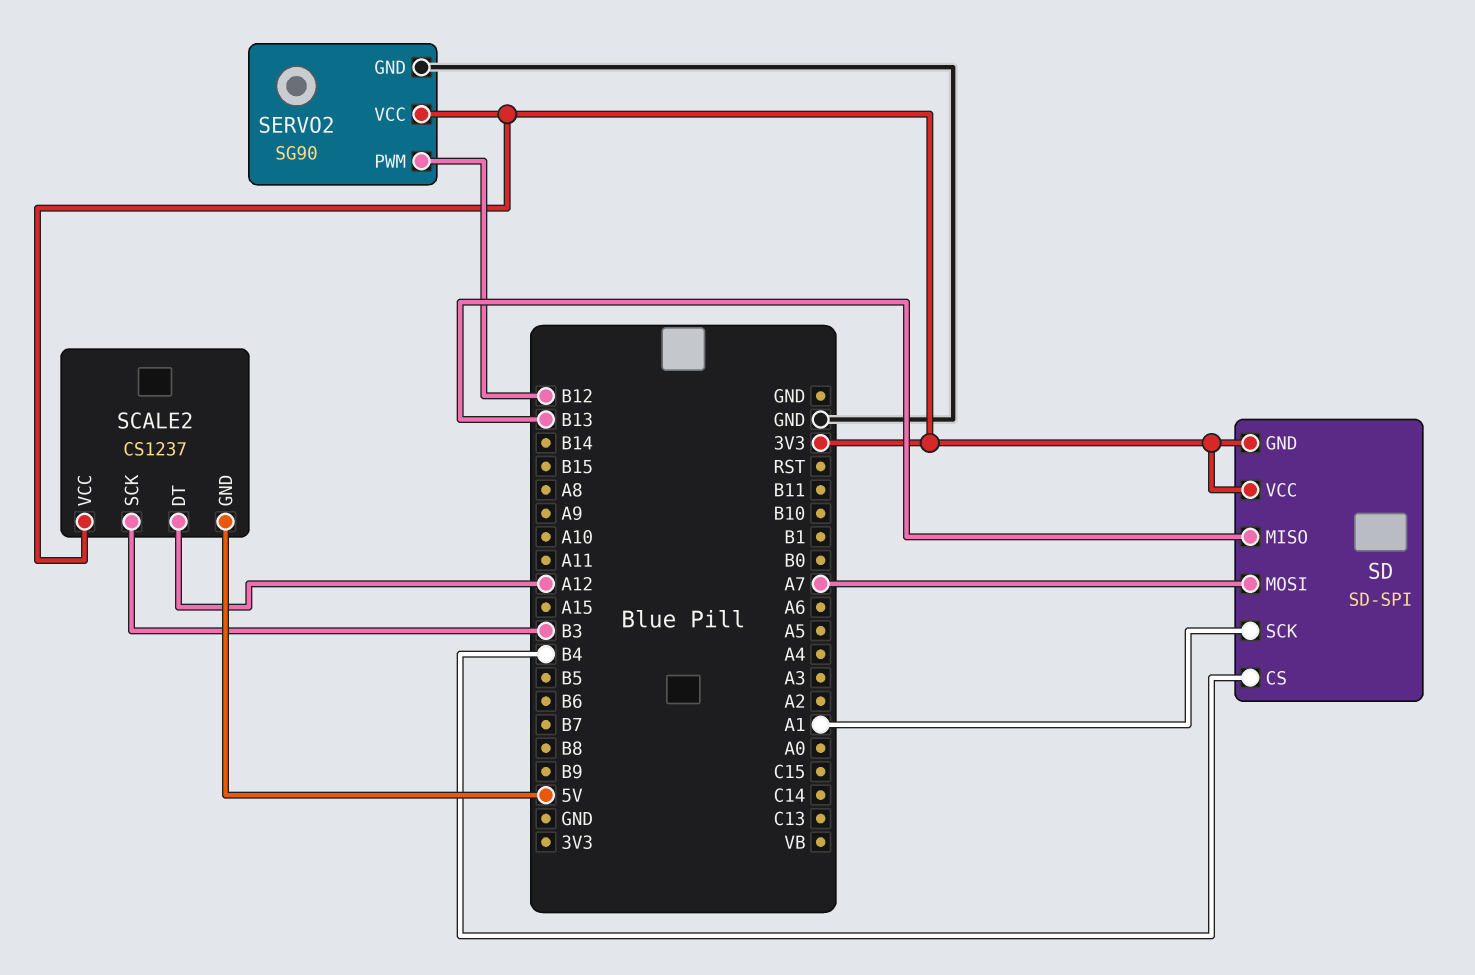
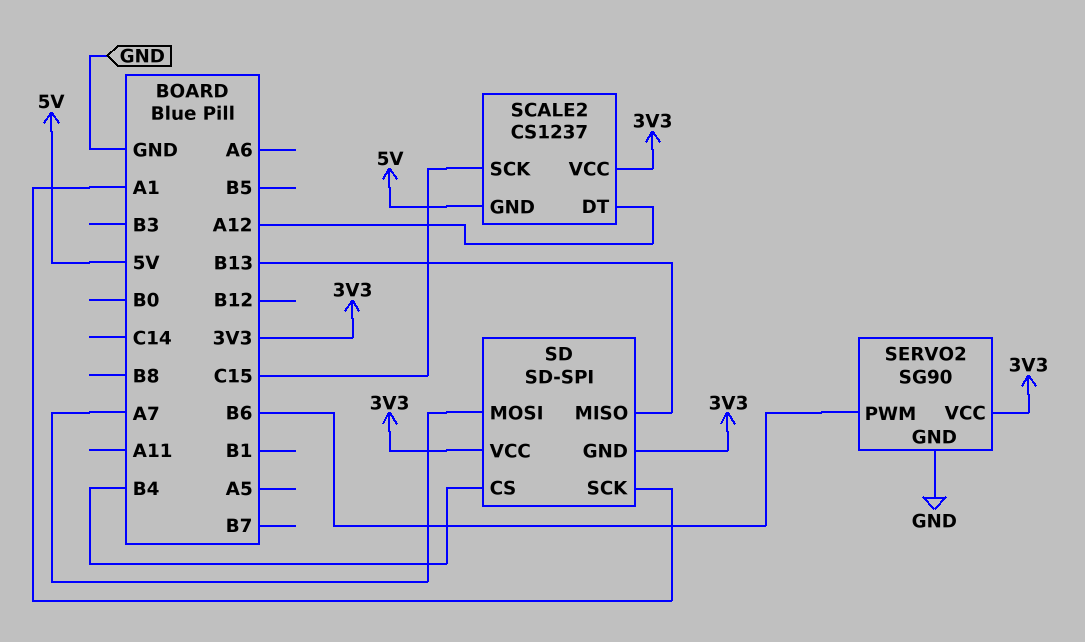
SCALE2 pin SCK: B3 -> C15
SERVO2 pin PWM: B12 -> B6

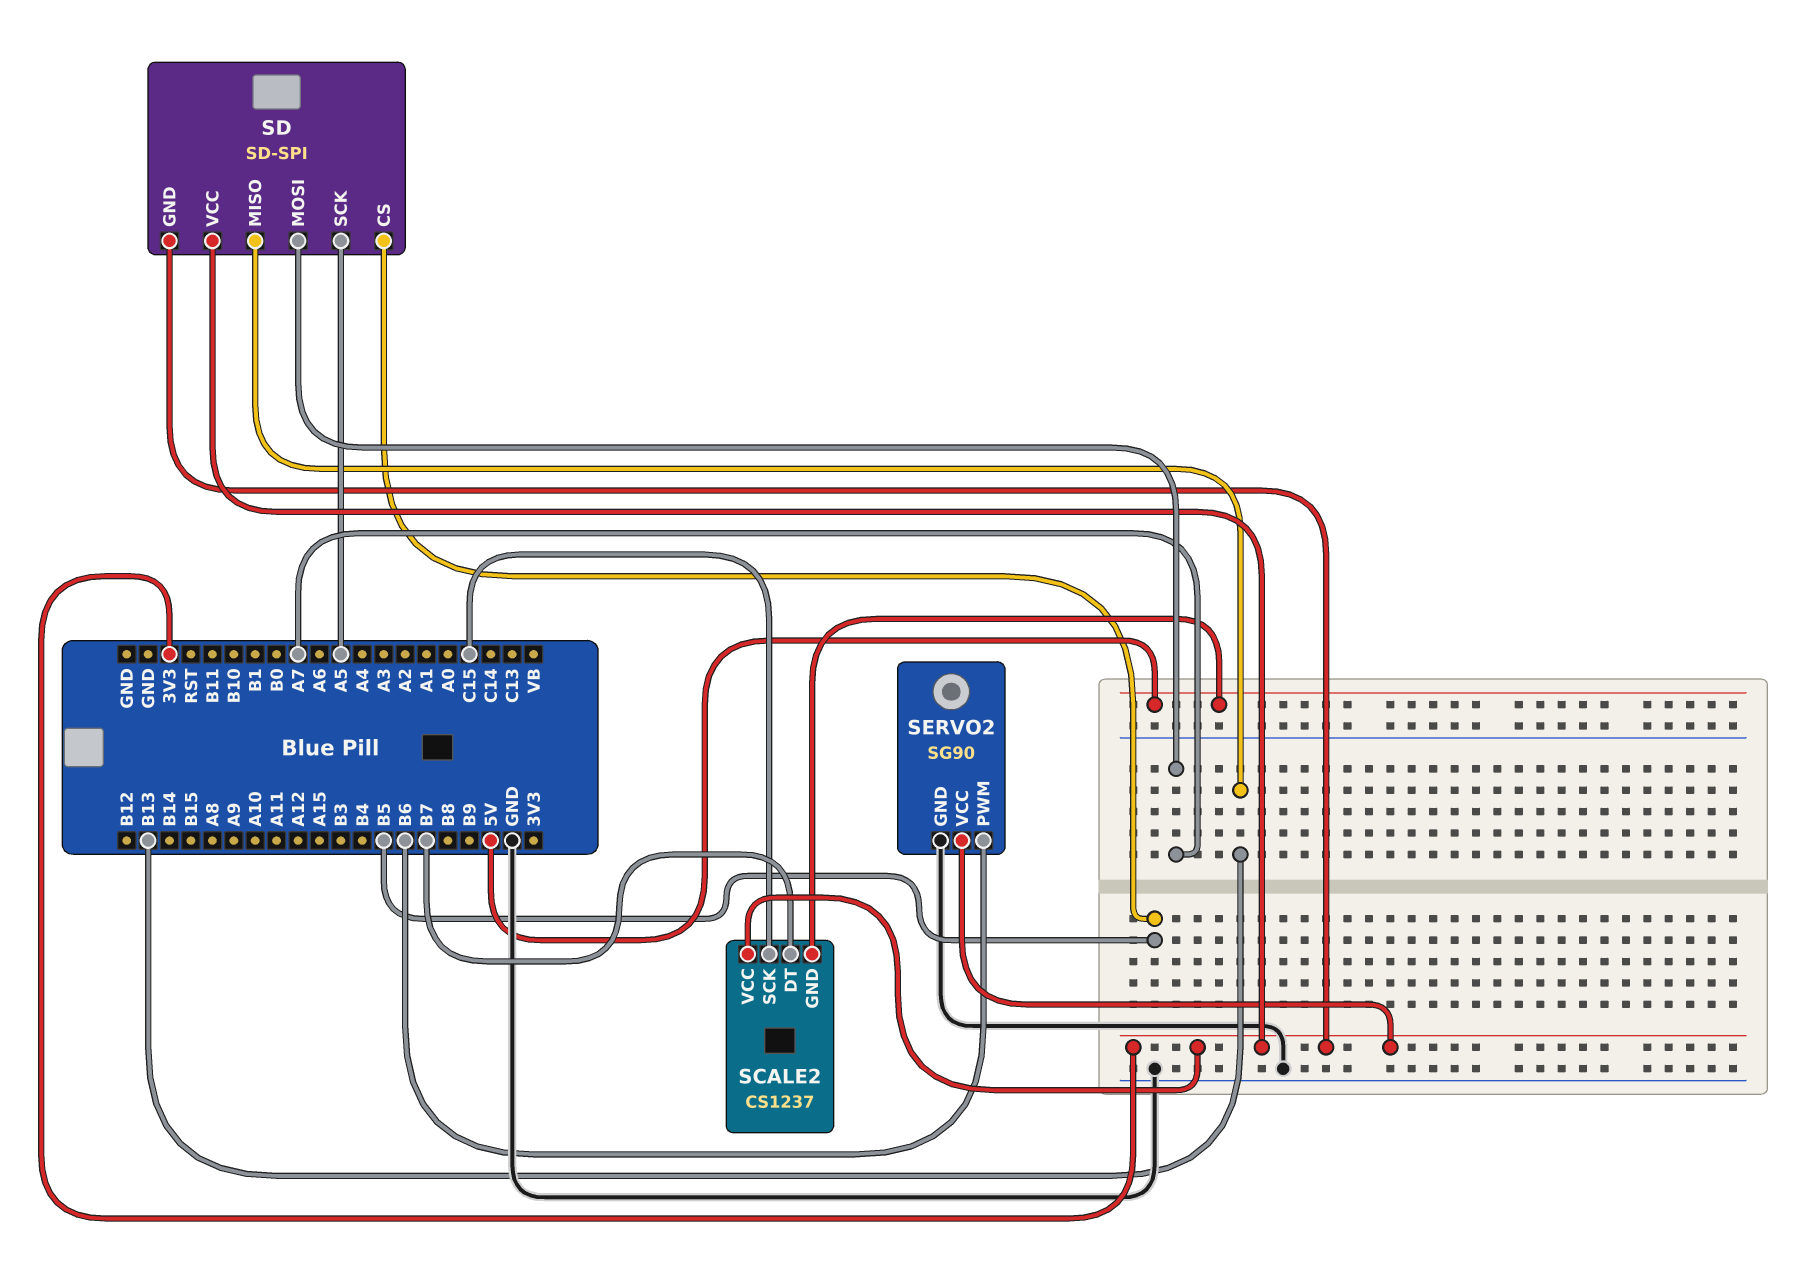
SCALE2 pin DT: A12 -> B7
SD pin CS: B4 -> B5
SD pin SCK: A1 -> A5

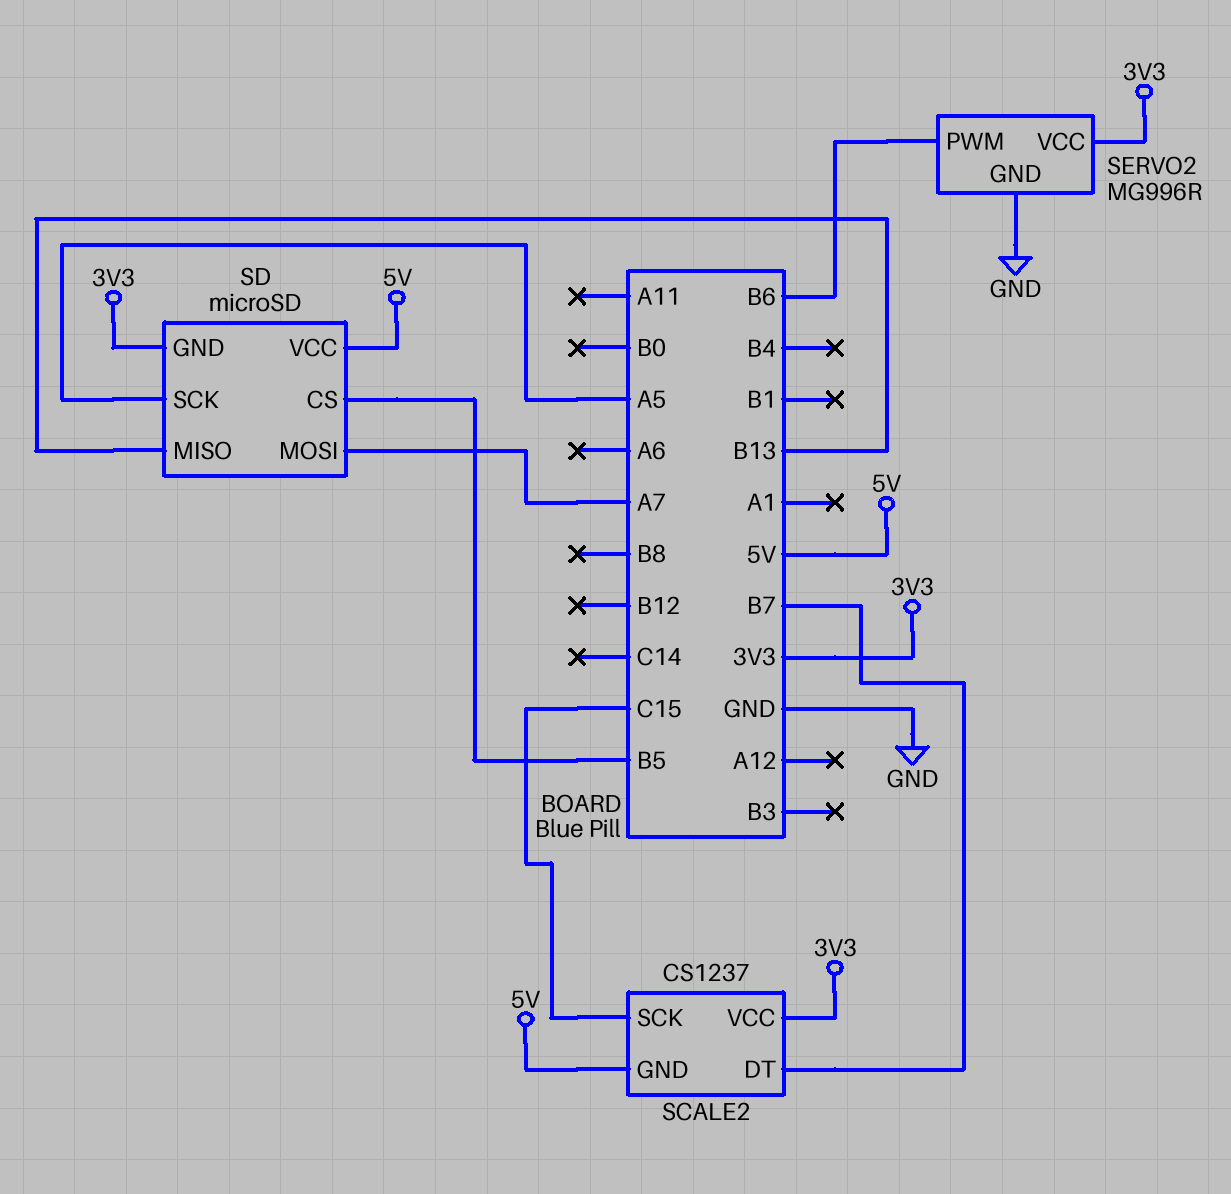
SD: SD-SPI -> microSD
SD pin VCC: 3V3 -> 5V
SERVO2: SG90 -> MG996R

